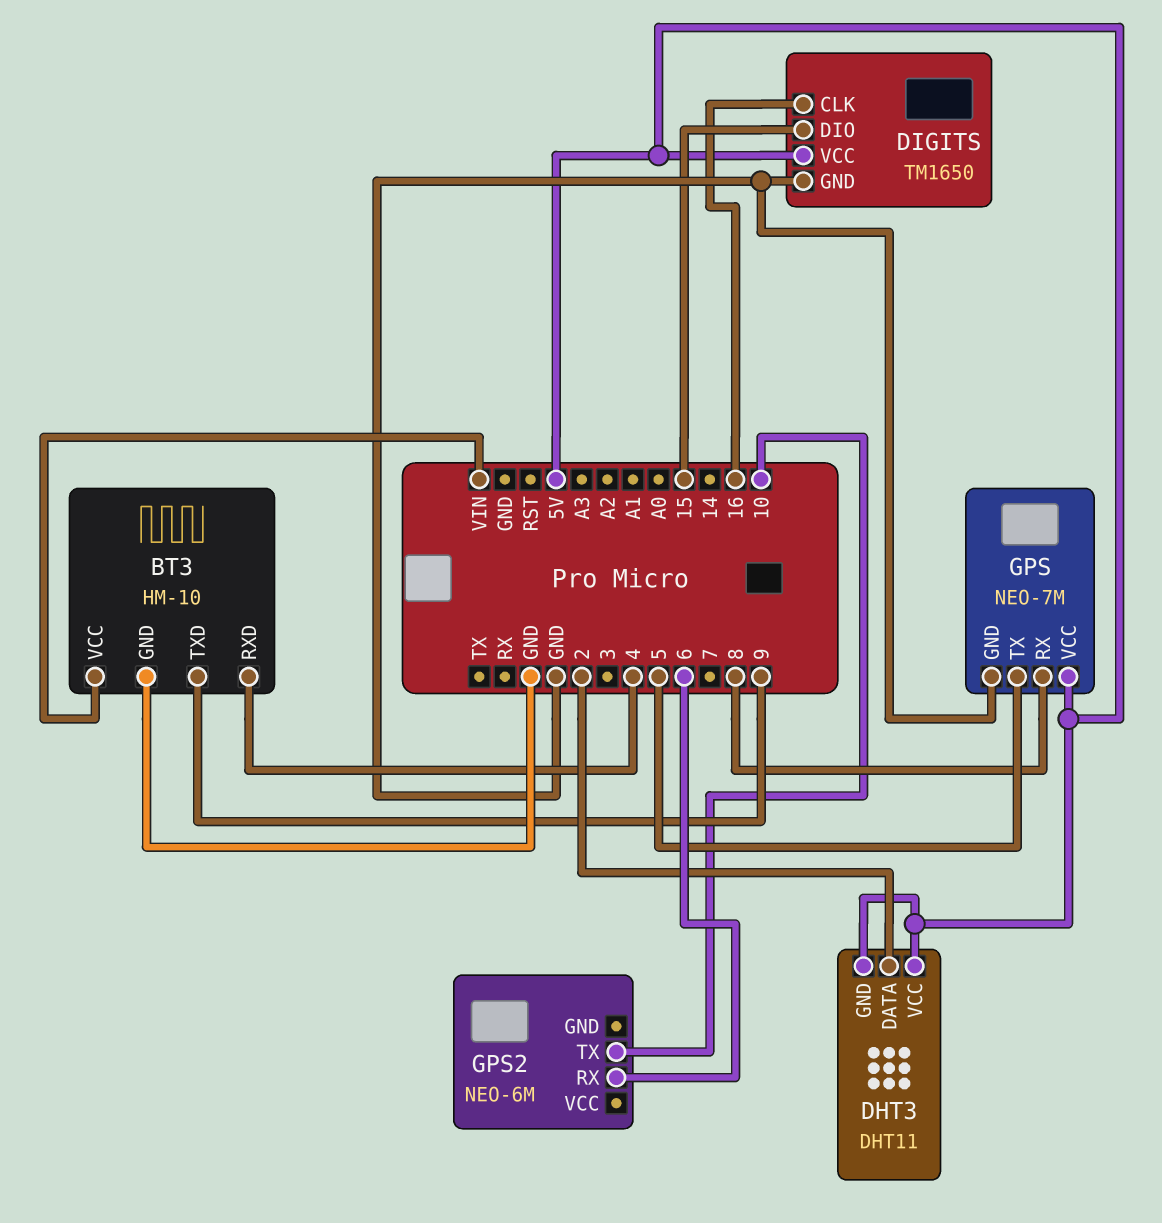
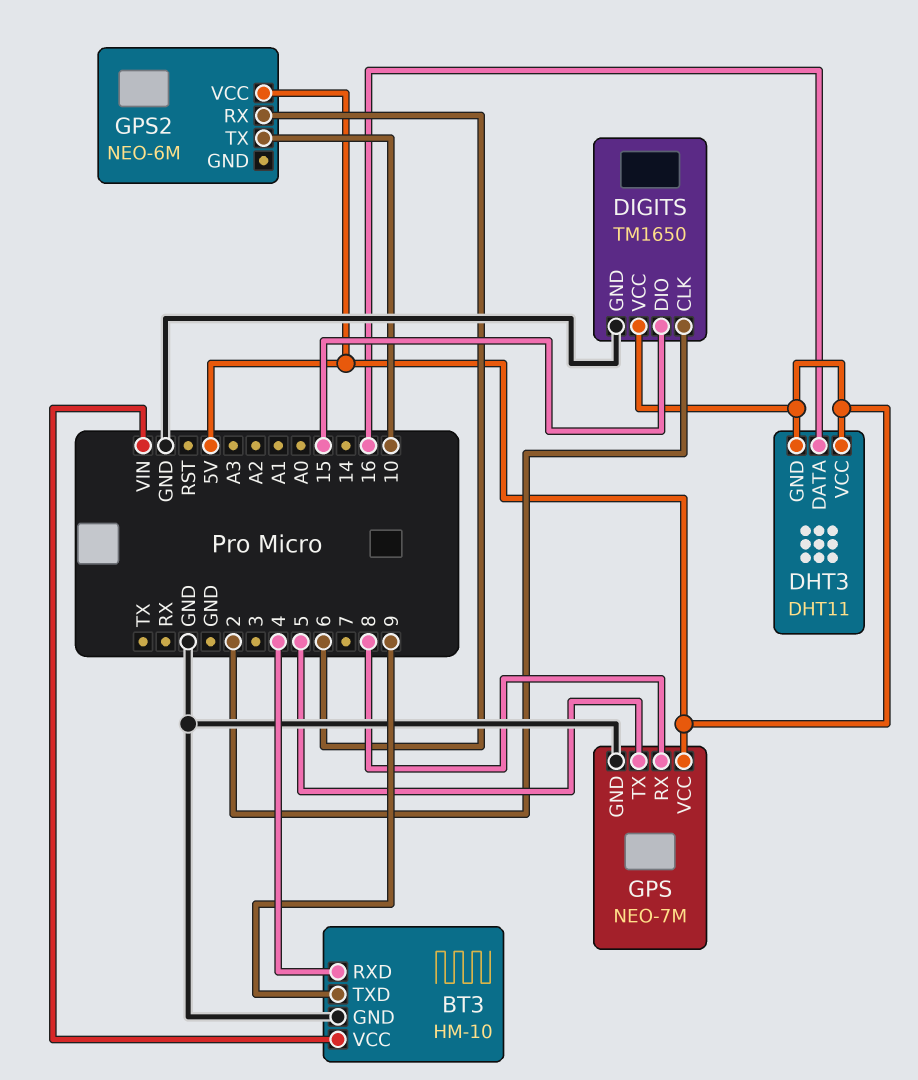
DHT3 pin DATA: 2 -> 16
DIGITS pin CLK: 16 -> 2
GPS2 pin VCC: none -> 5V

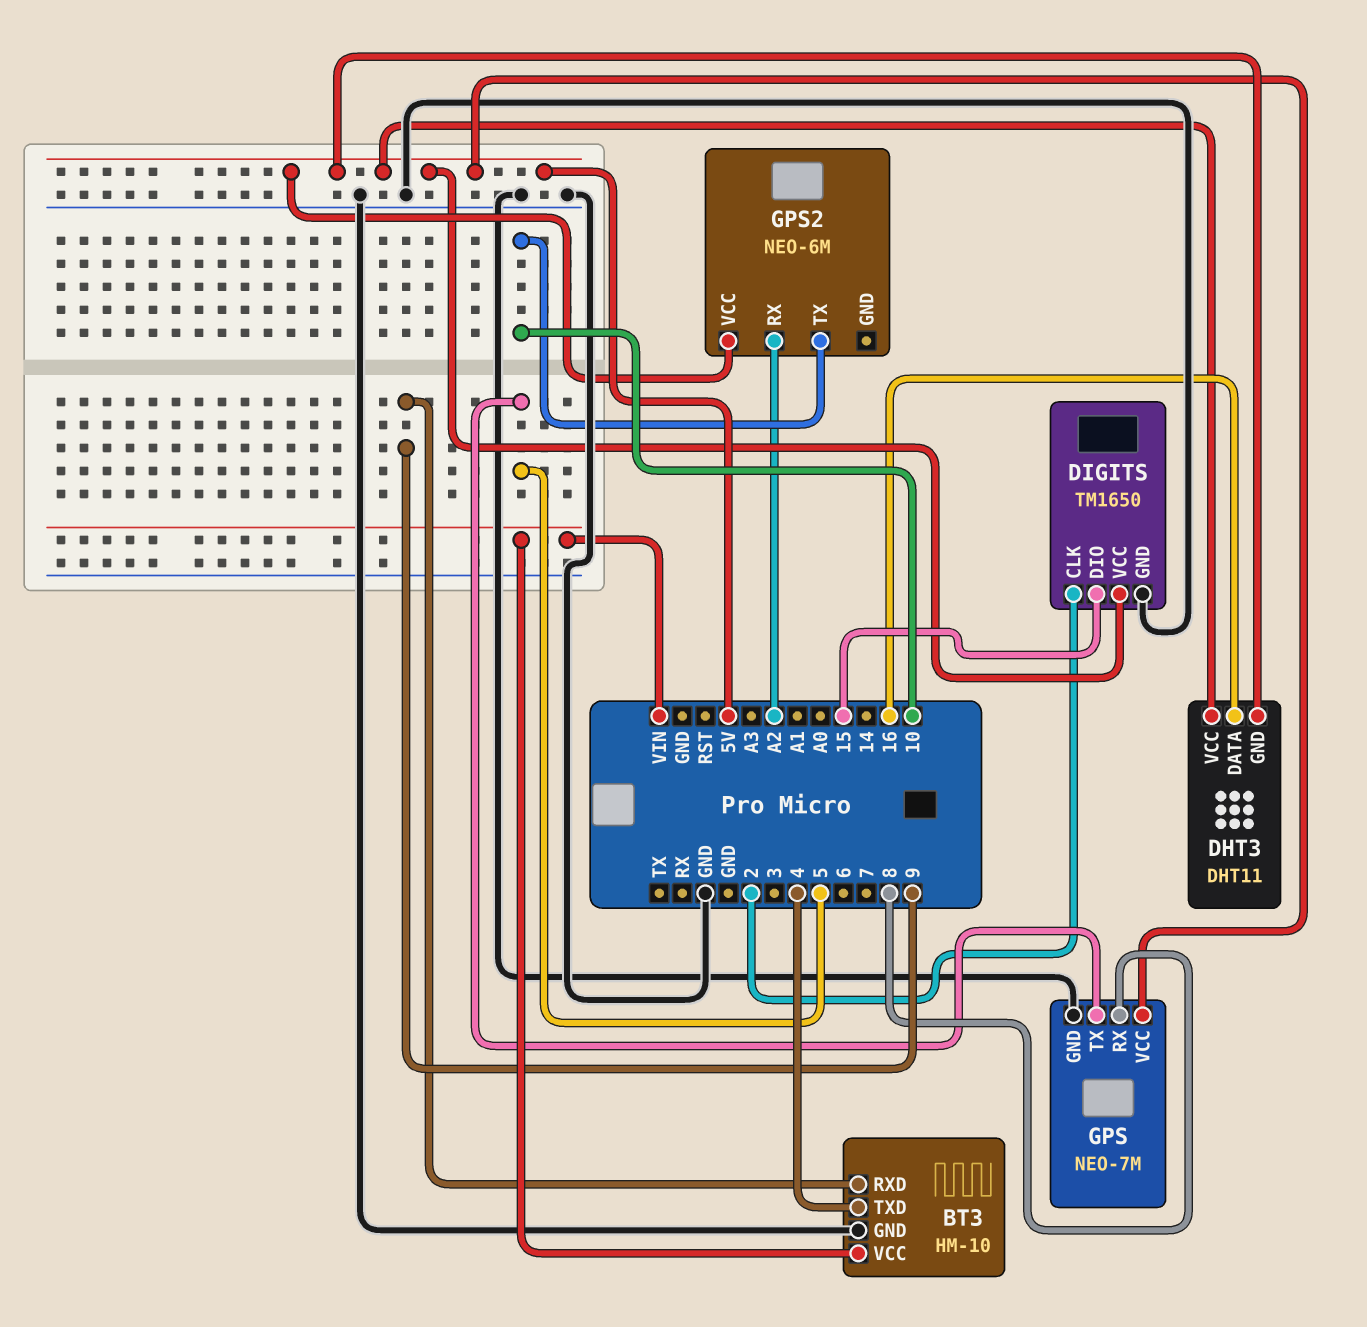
BT3 pin RXD: 4 -> 9
BT3 pin TXD: 9 -> 4
GPS2 pin RX: 6 -> A2

